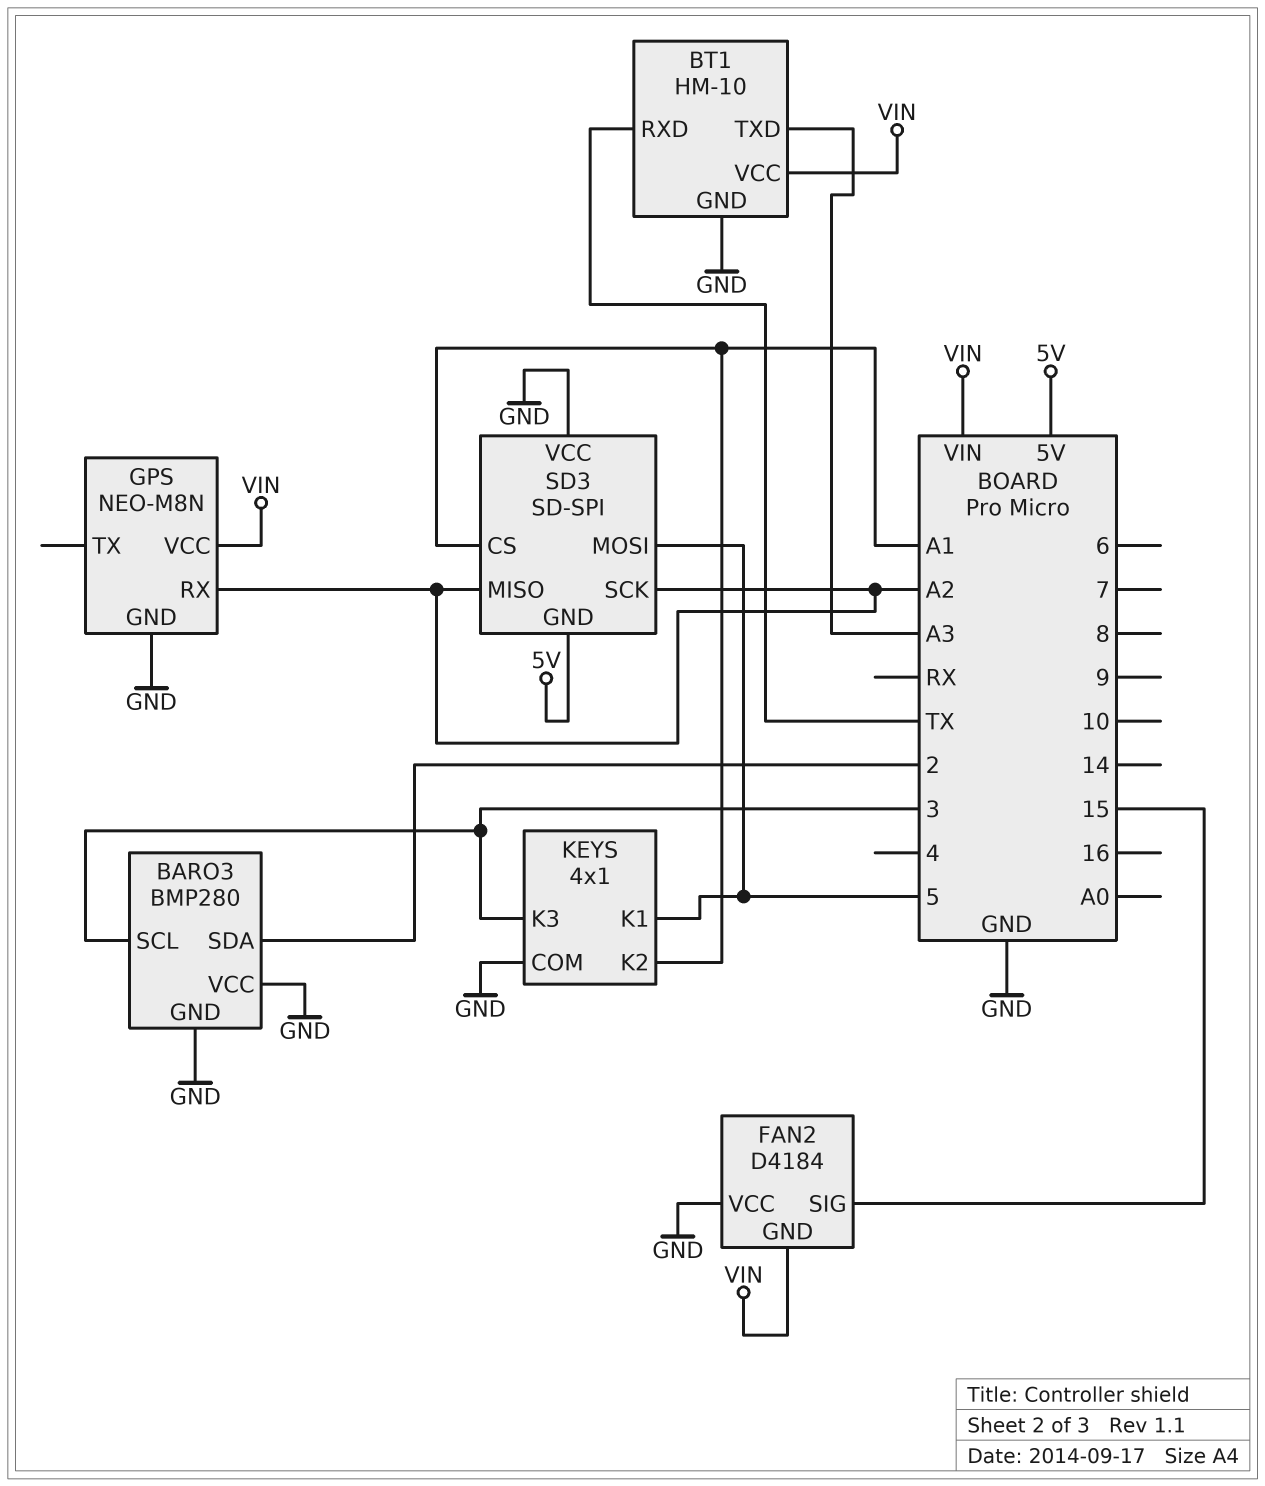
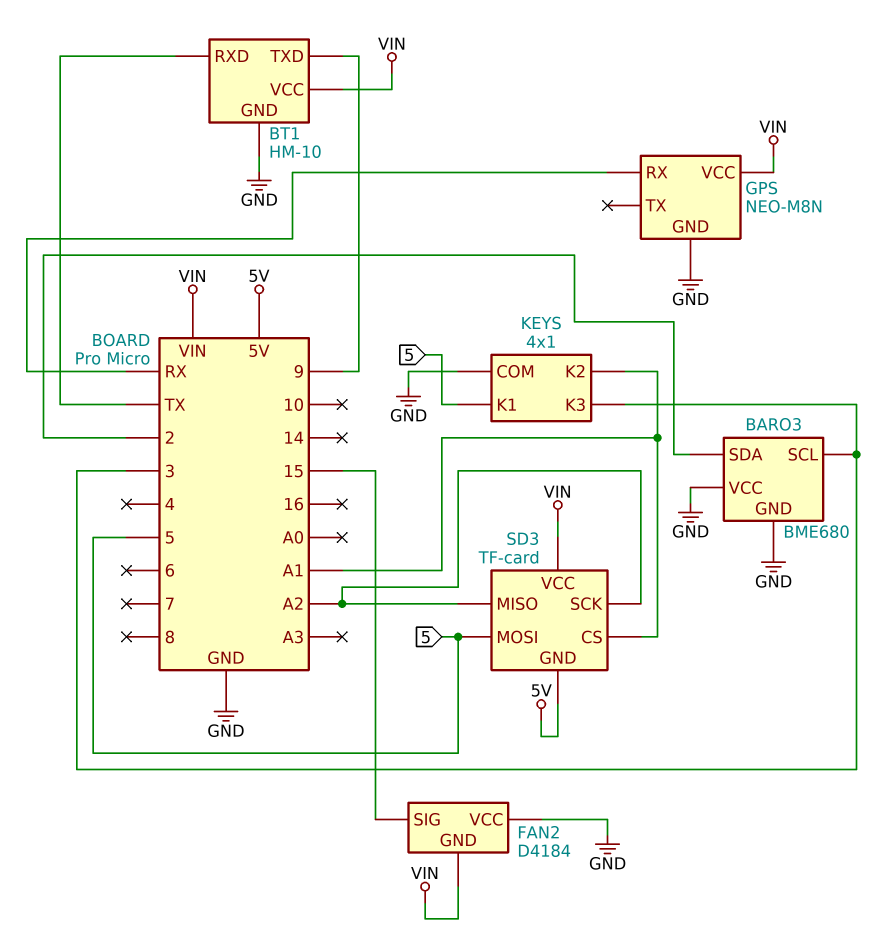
BARO3: BMP280 -> BME680
BT1 pin TXD: A3 -> 9
GPS pin RX: A2 -> RX
SD3: SD-SPI -> TF-card
SD3 pin VCC: GND -> VIN

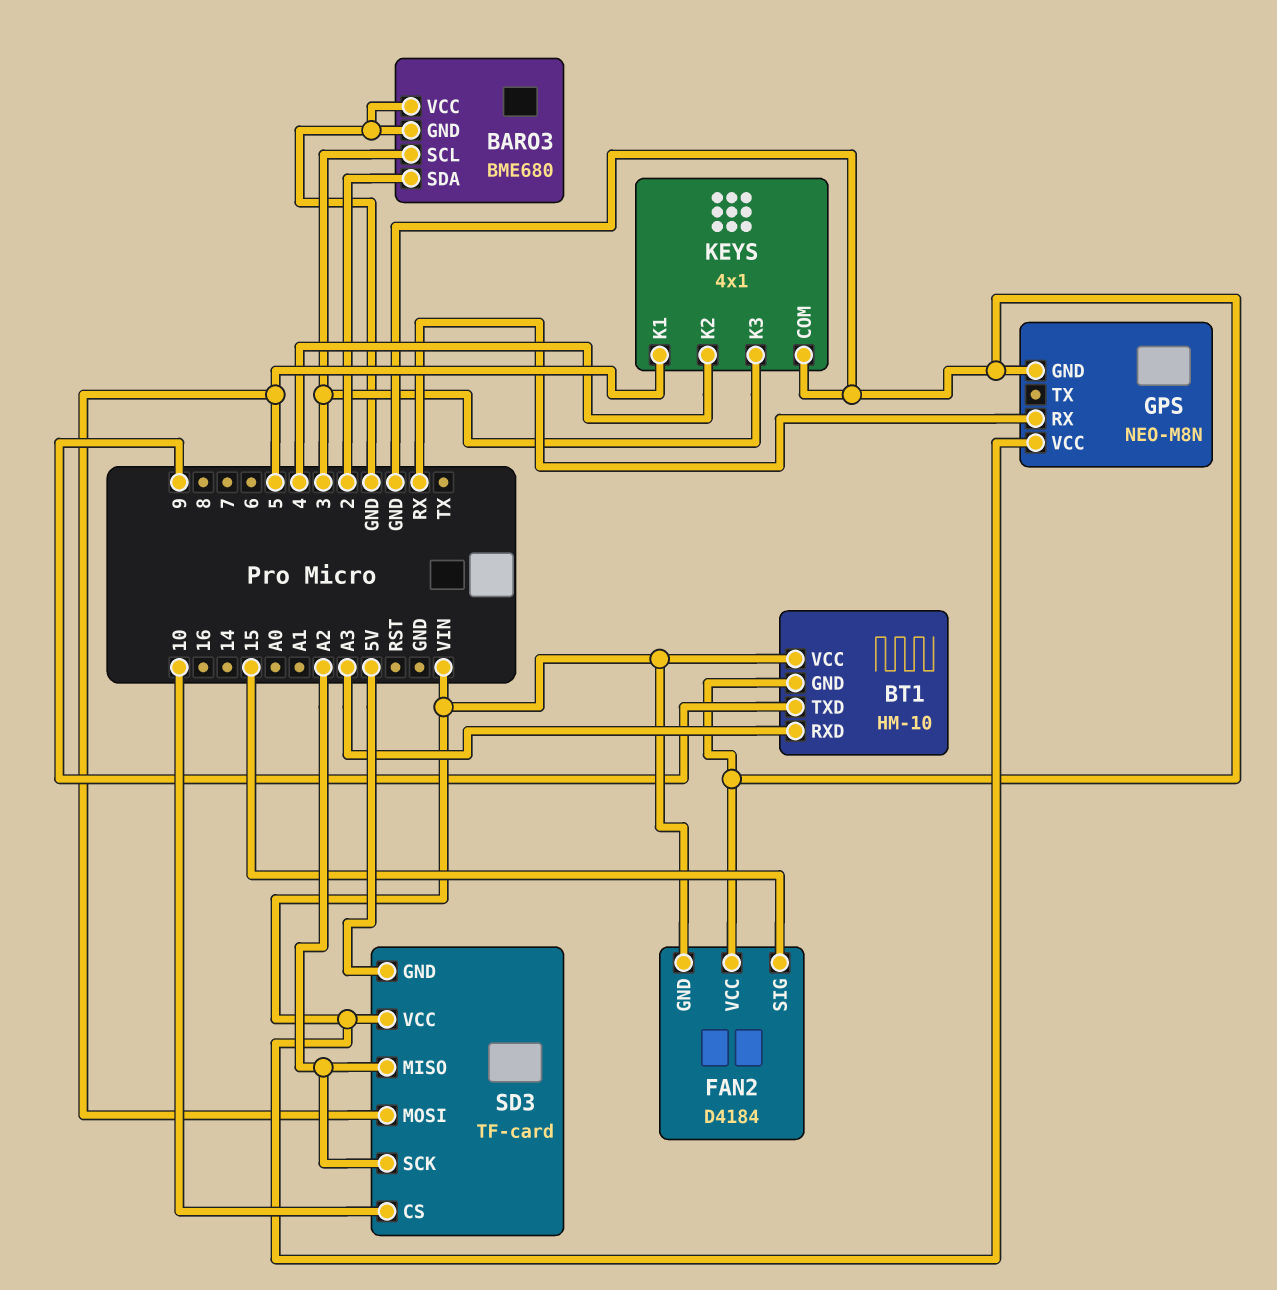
BT1 pin RXD: TX -> A3
KEYS pin K2: A1 -> 4
SD3 pin CS: A1 -> 10

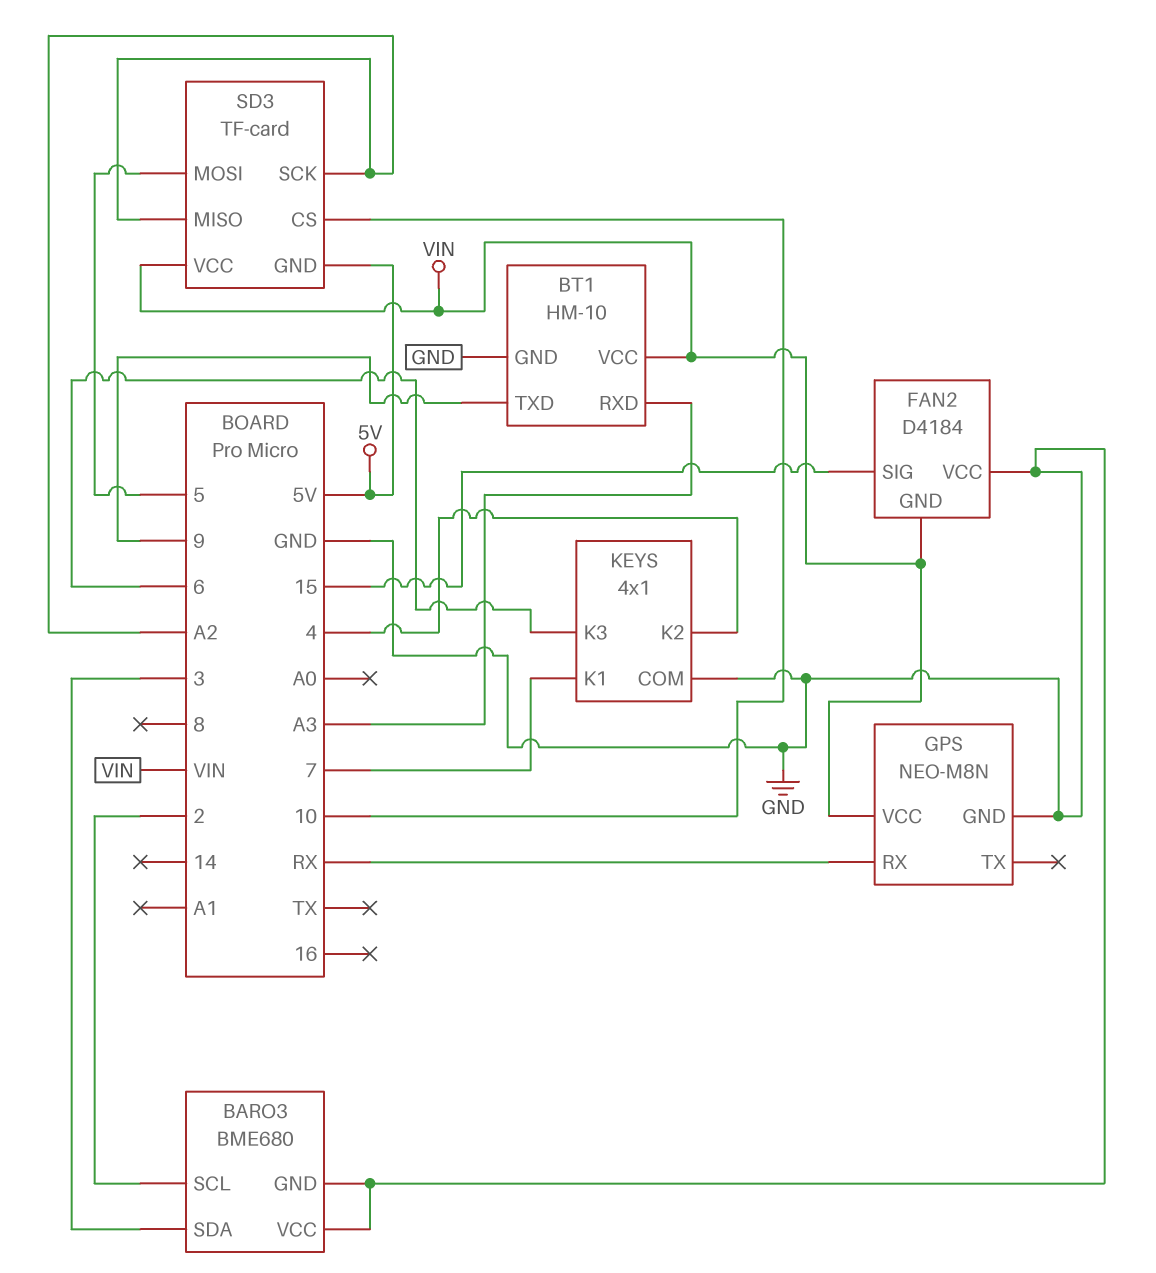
BARO3 pin SCL: 3 -> 2
BARO3 pin SDA: 2 -> 3
KEYS pin K1: 5 -> 7
KEYS pin K3: 3 -> 6

